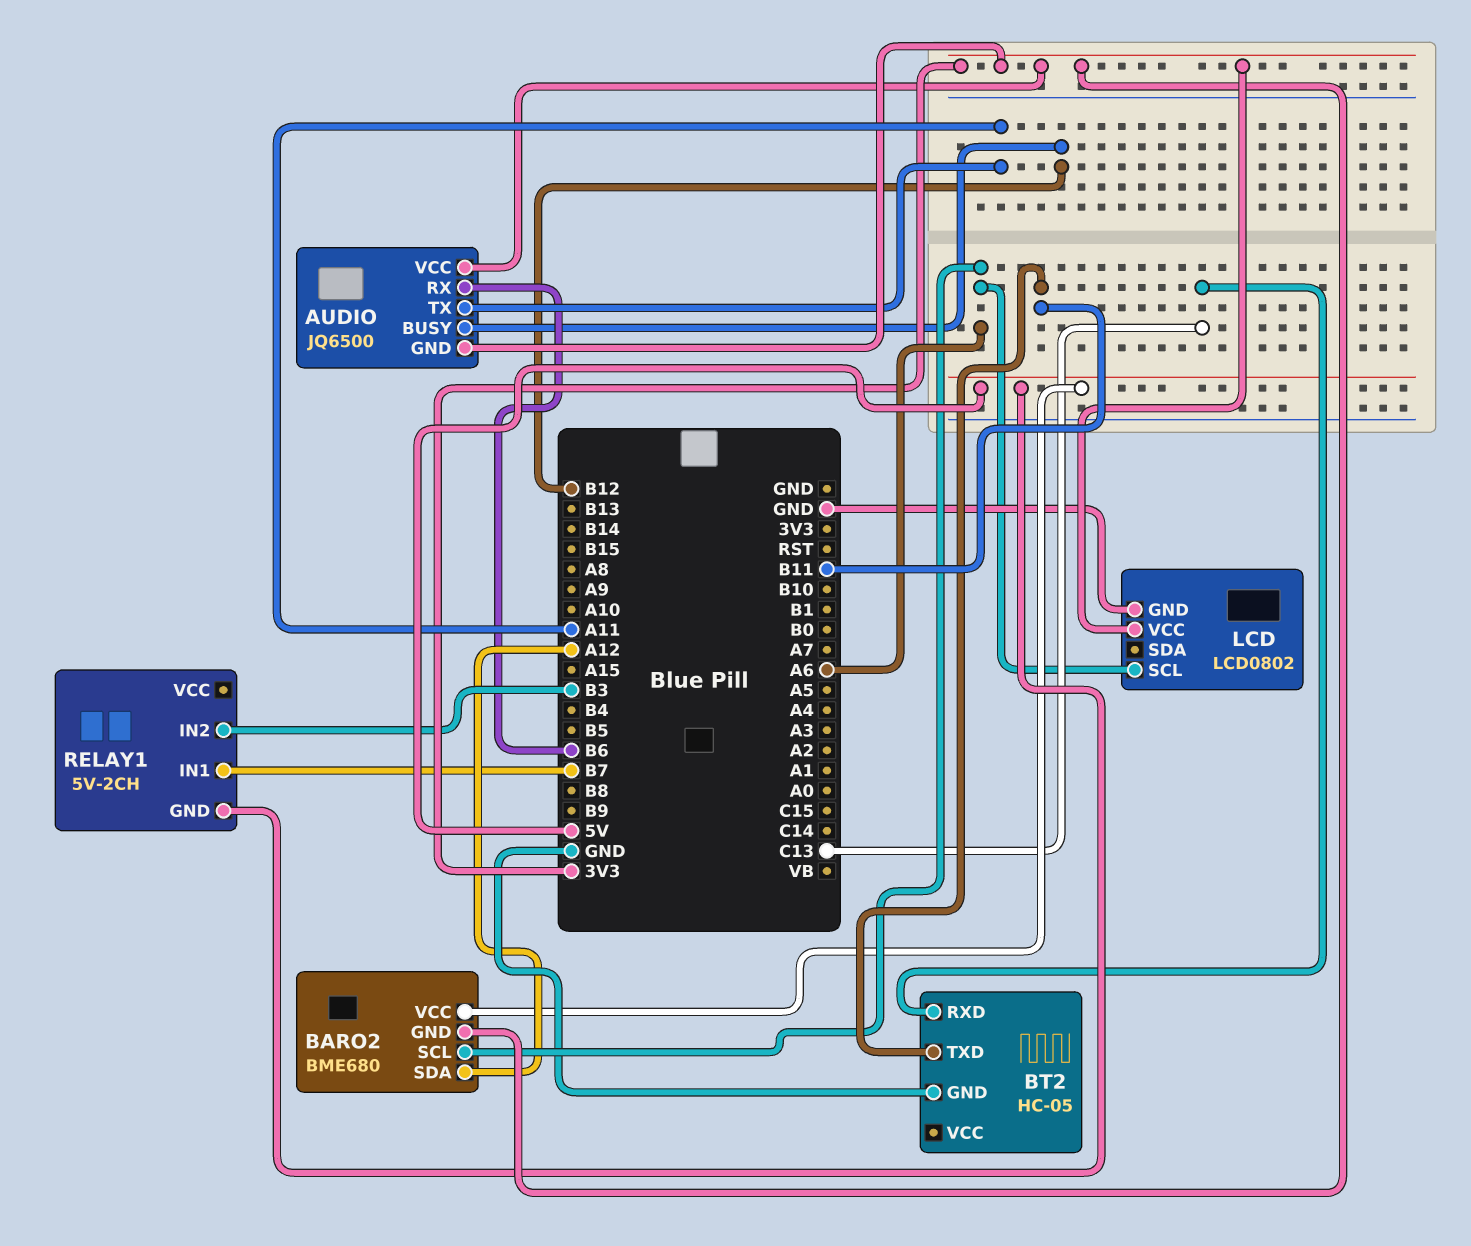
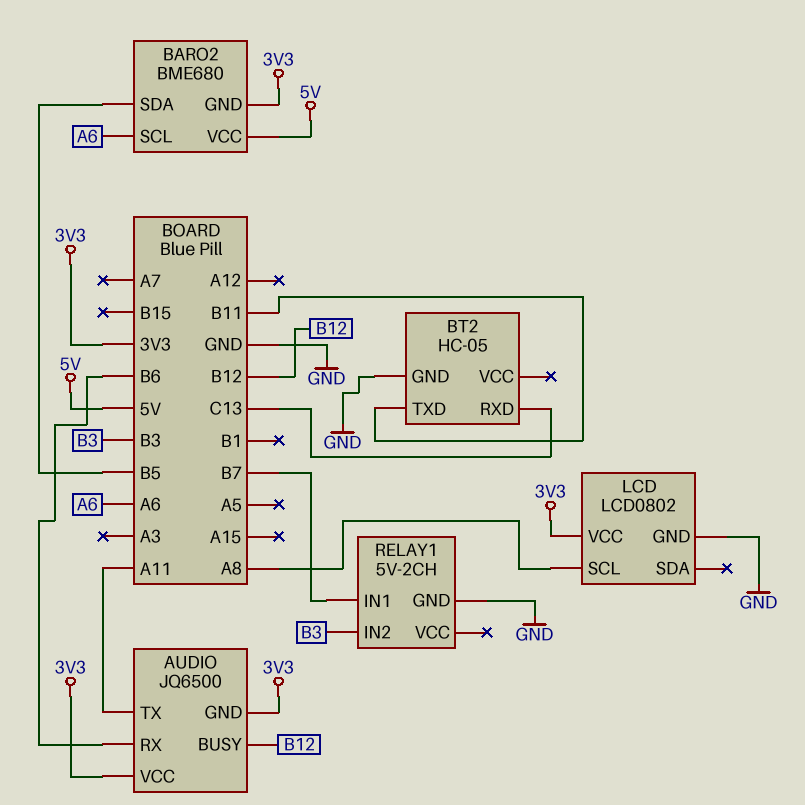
BARO2 pin SDA: A12 -> B5
LCD pin SCL: A6 -> A8
RELAY1 pin GND: 5V -> GND

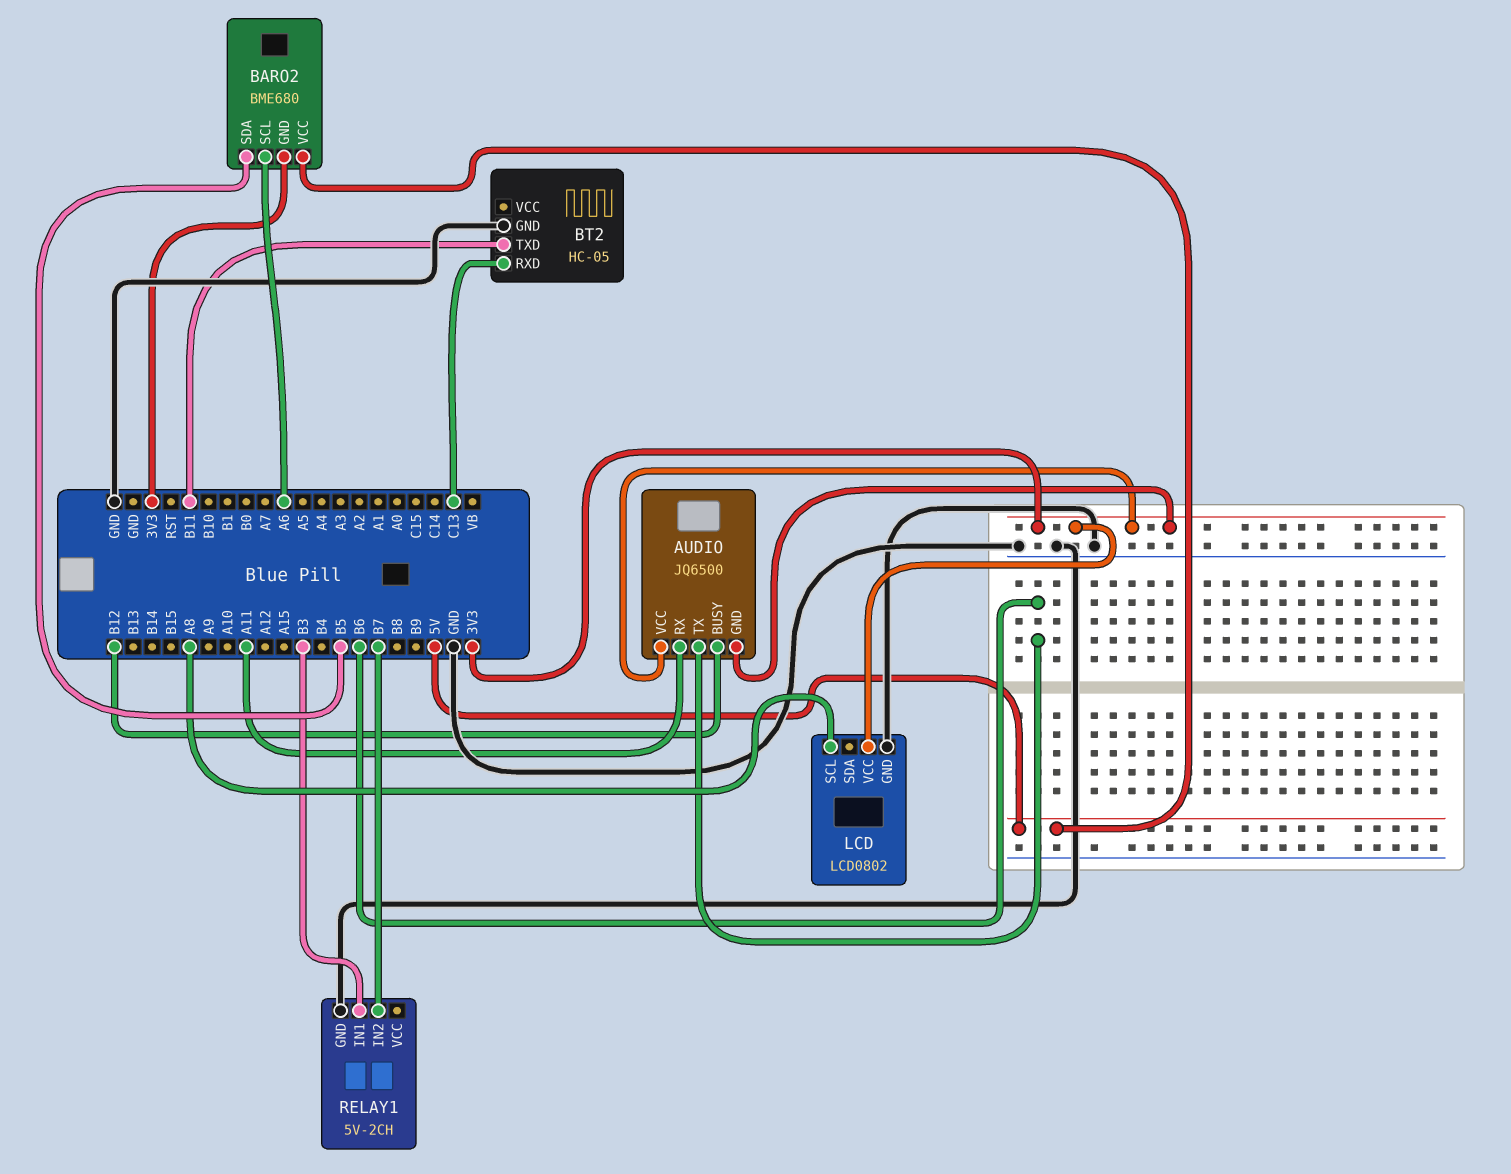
AUDIO pin RX: B6 -> A11
AUDIO pin TX: A11 -> B6
RELAY1 pin IN1: B7 -> B3
RELAY1 pin IN2: B3 -> B7

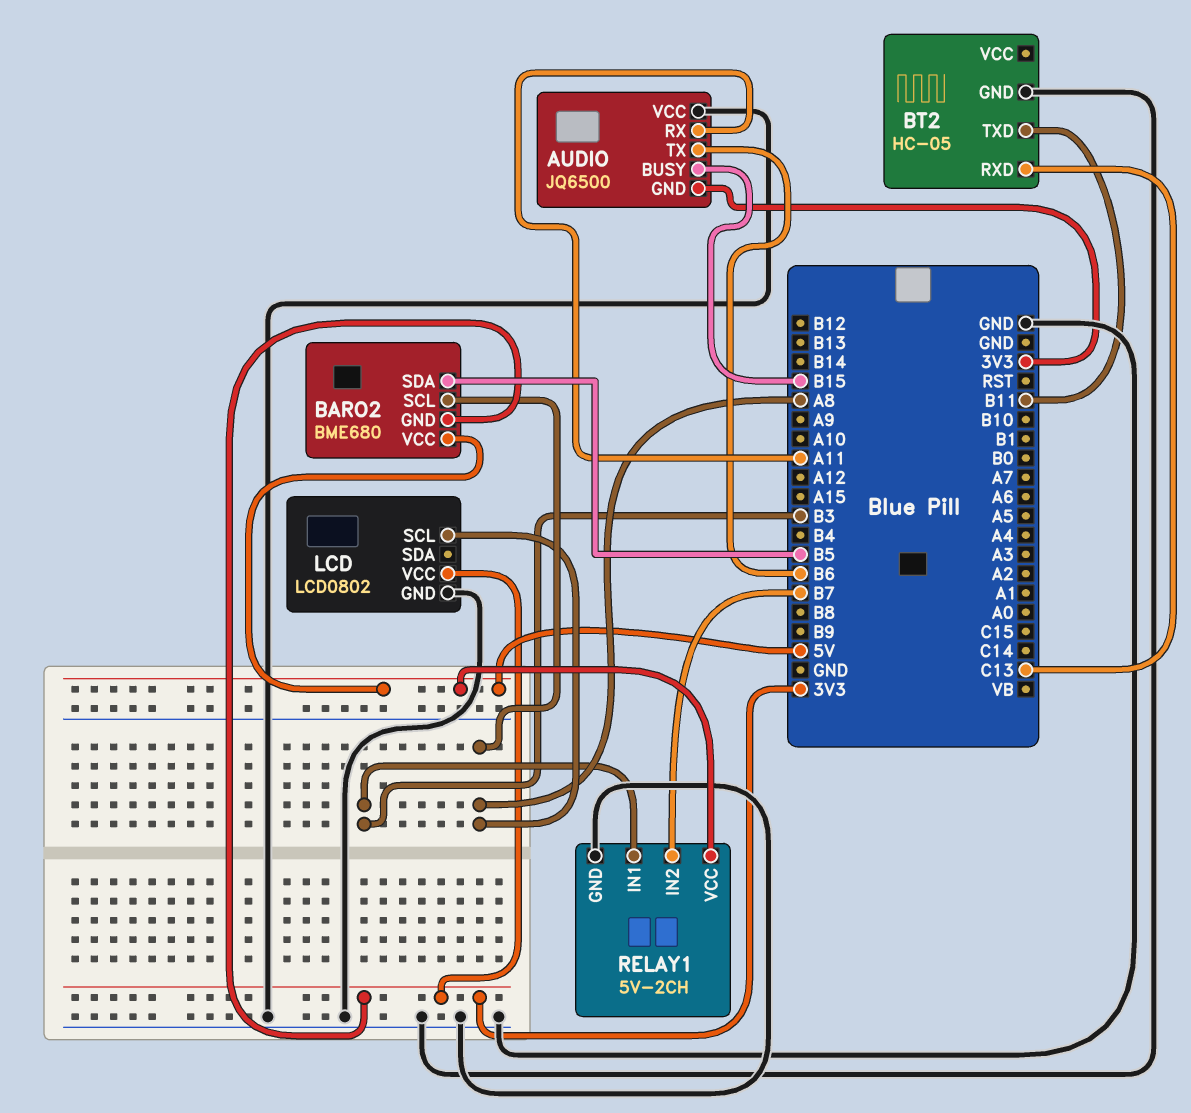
AUDIO pin BUSY: B12 -> B15
AUDIO pin VCC: 3V3 -> GND
BARO2 pin SCL: A6 -> A8
RELAY1 pin VCC: none -> 5V

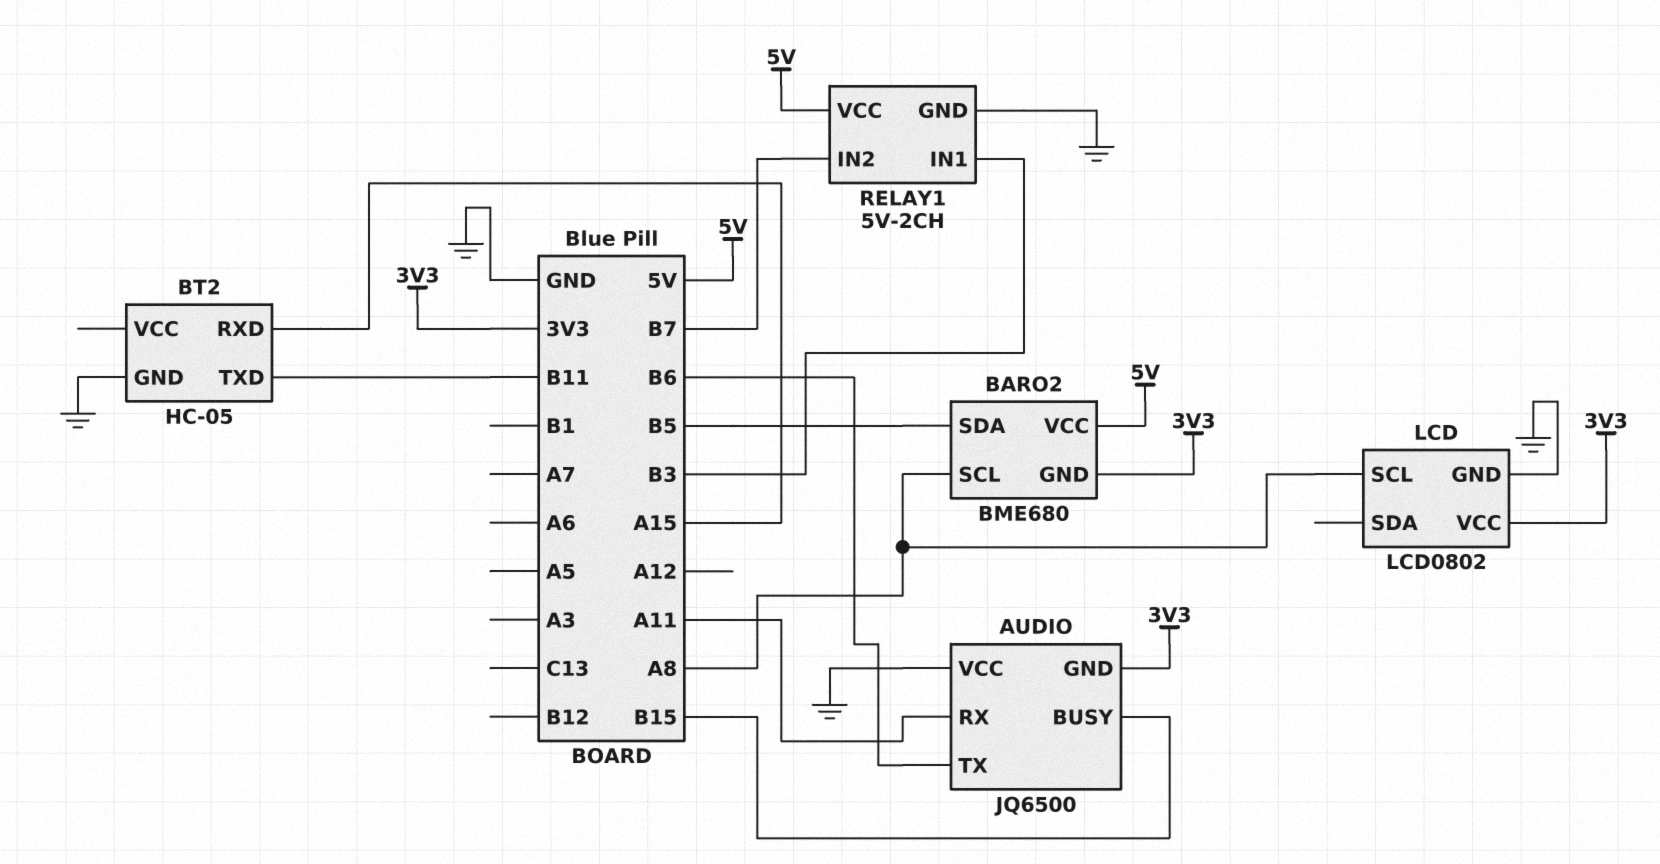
BT2 pin RXD: C13 -> A15

